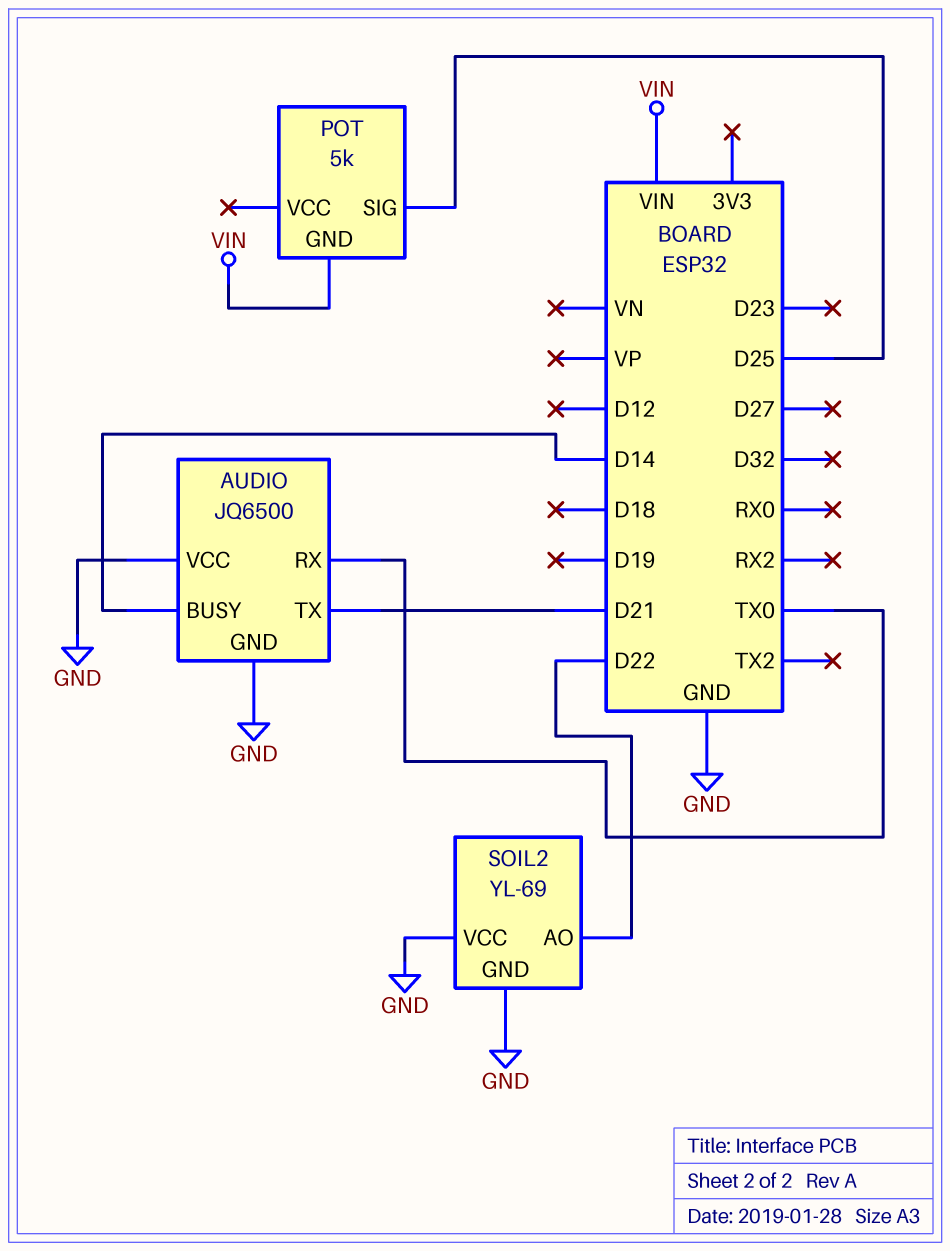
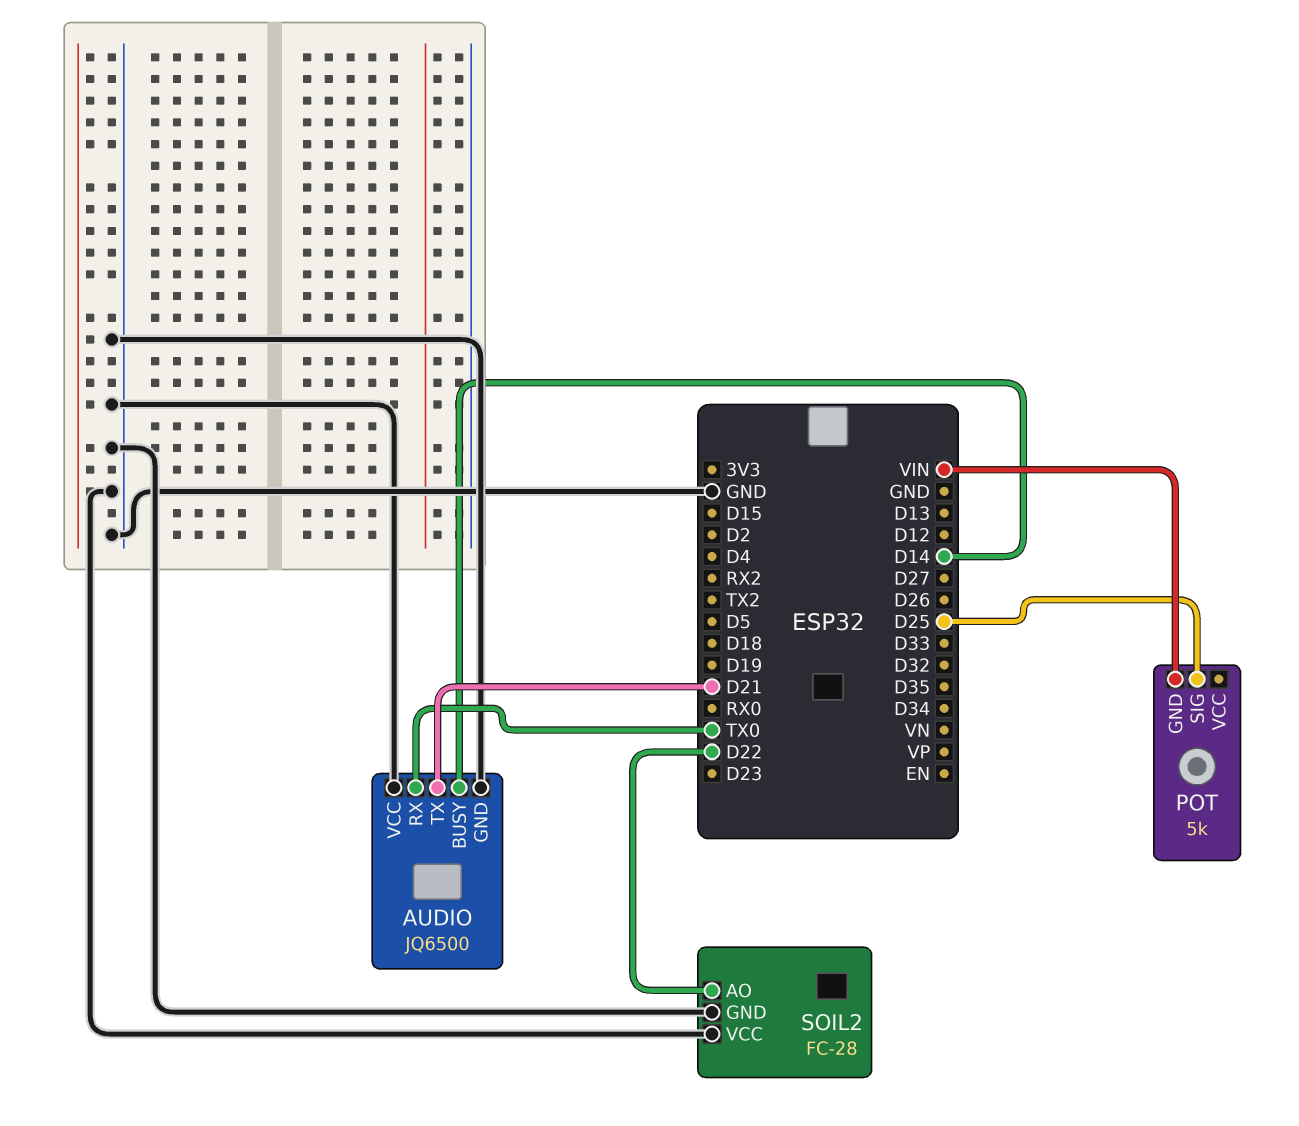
SOIL2: YL-69 -> FC-28

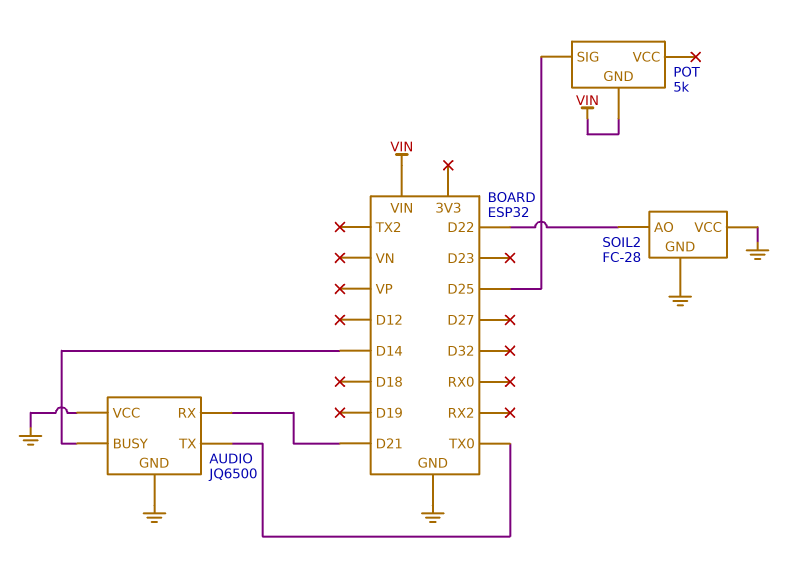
AUDIO pin RX: TX0 -> D21
AUDIO pin TX: D21 -> TX0

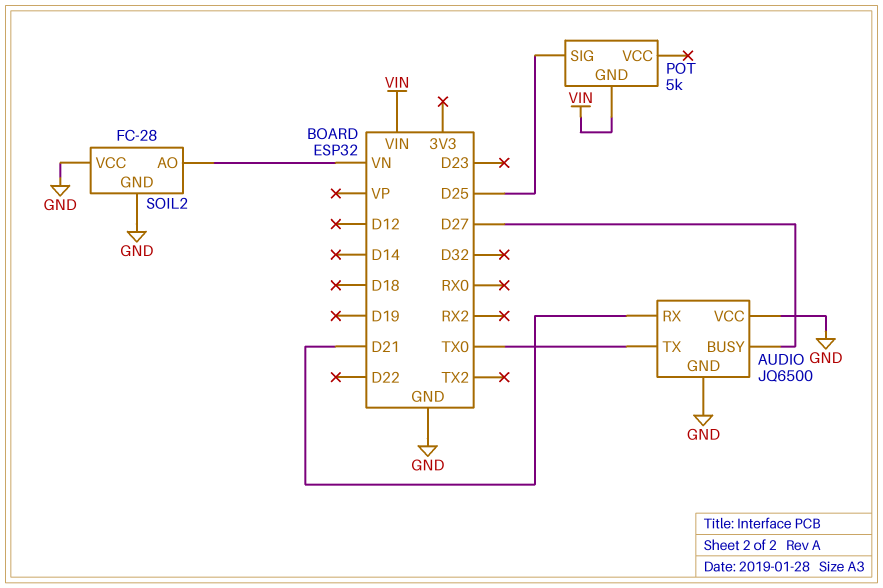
AUDIO pin BUSY: D14 -> D27
SOIL2 pin AO: D22 -> VN

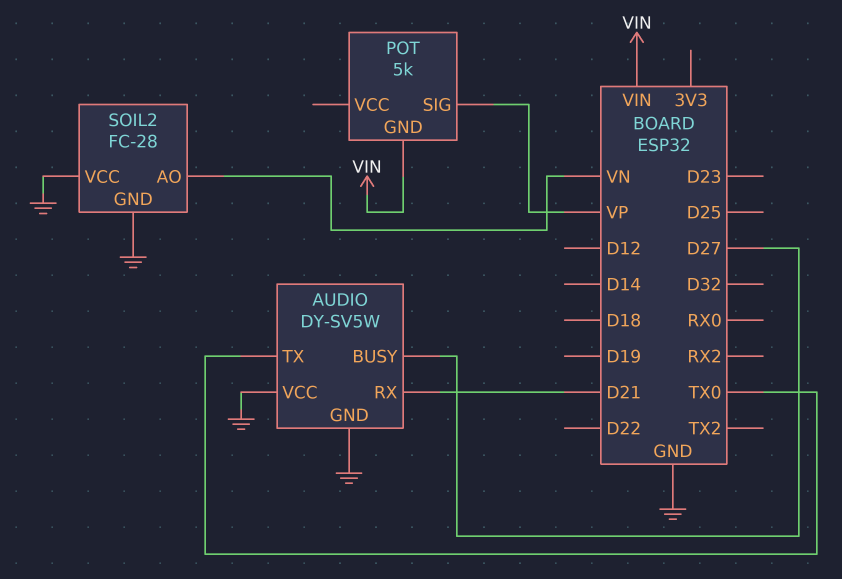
AUDIO: JQ6500 -> DY-SV5W
POT pin SIG: D25 -> VP

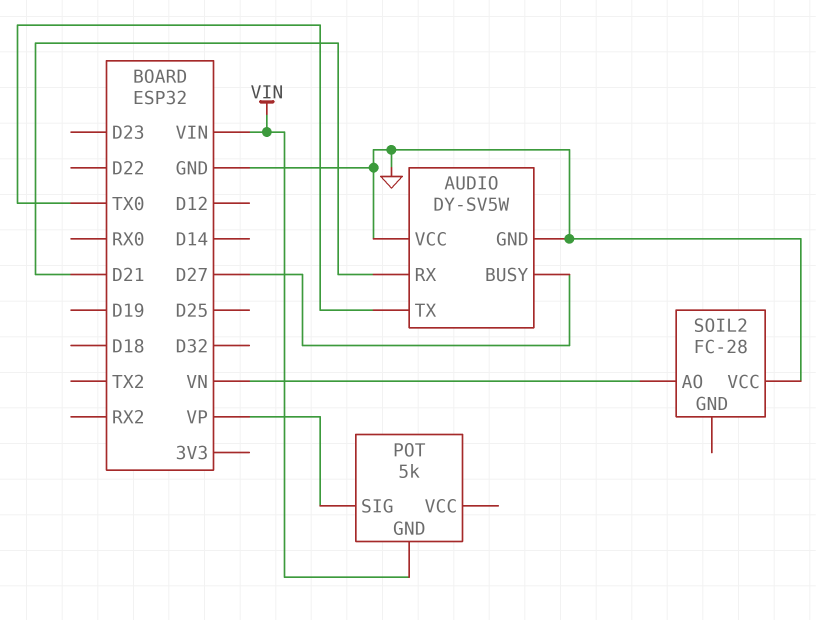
SOIL2 pin GND: GND -> none

